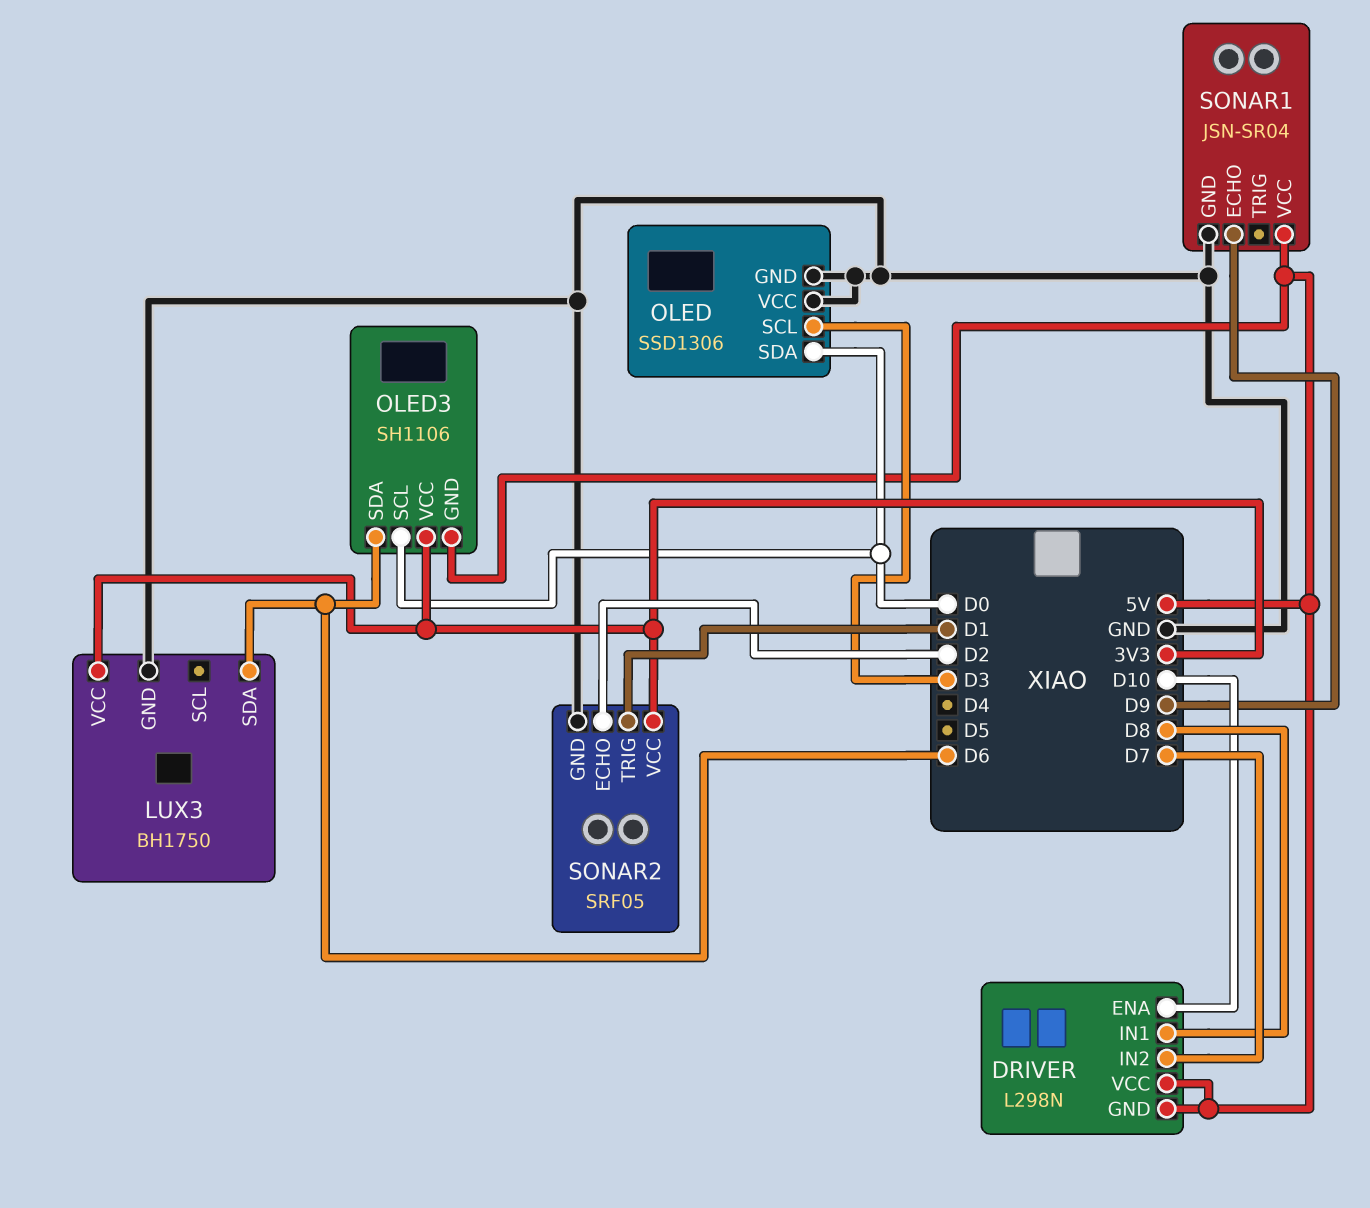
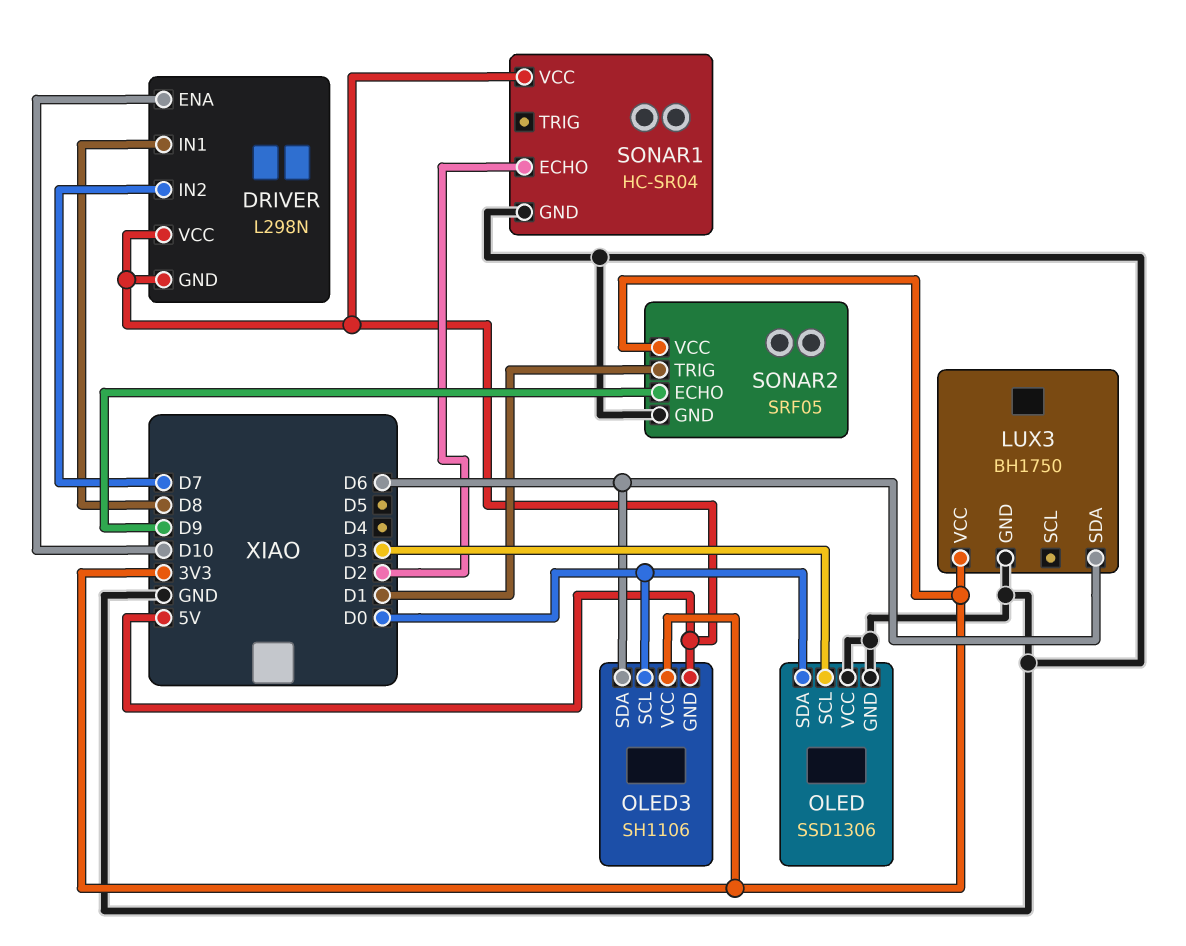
SONAR1: JSN-SR04 -> HC-SR04
SONAR1 pin ECHO: D9 -> D2
SONAR2 pin ECHO: D2 -> D9

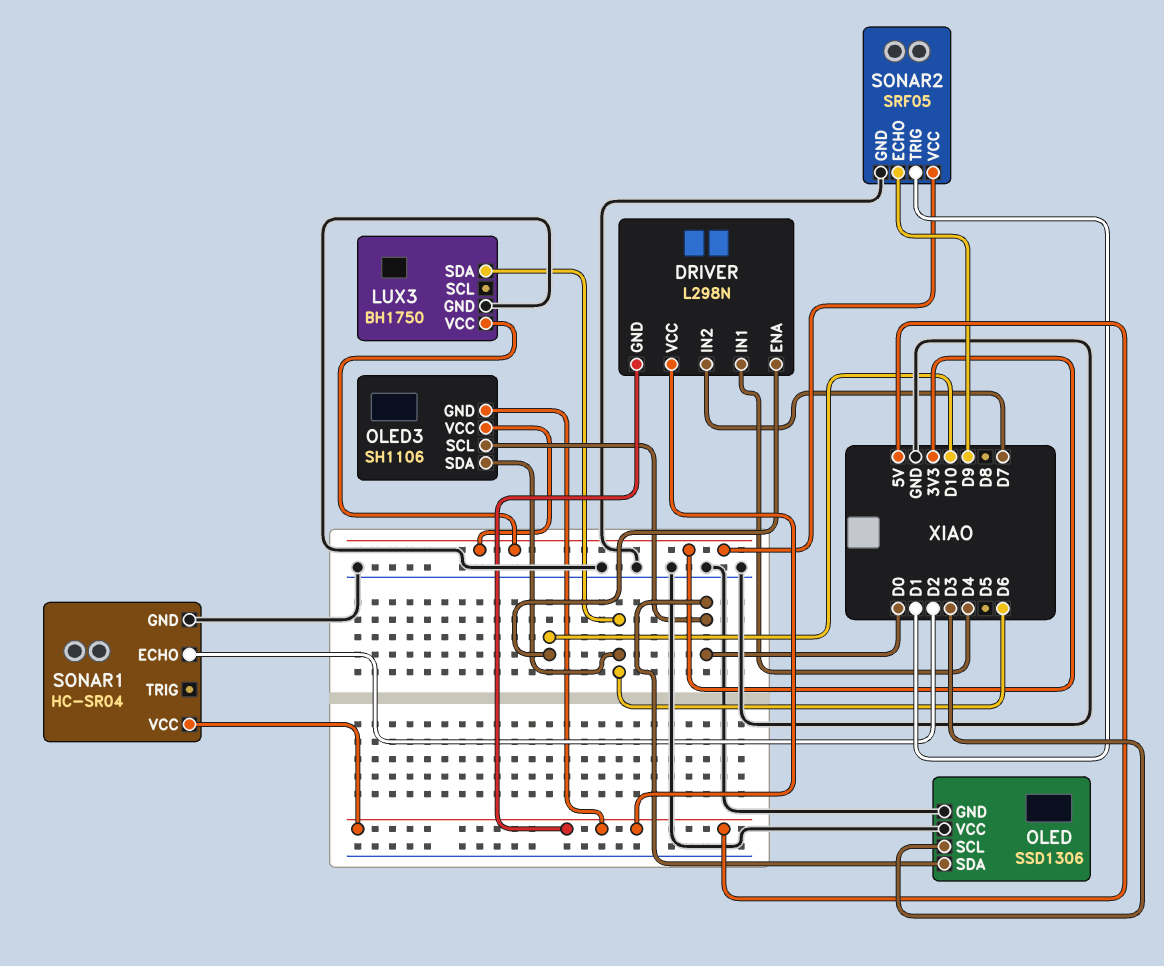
DRIVER pin IN1: D8 -> D4

